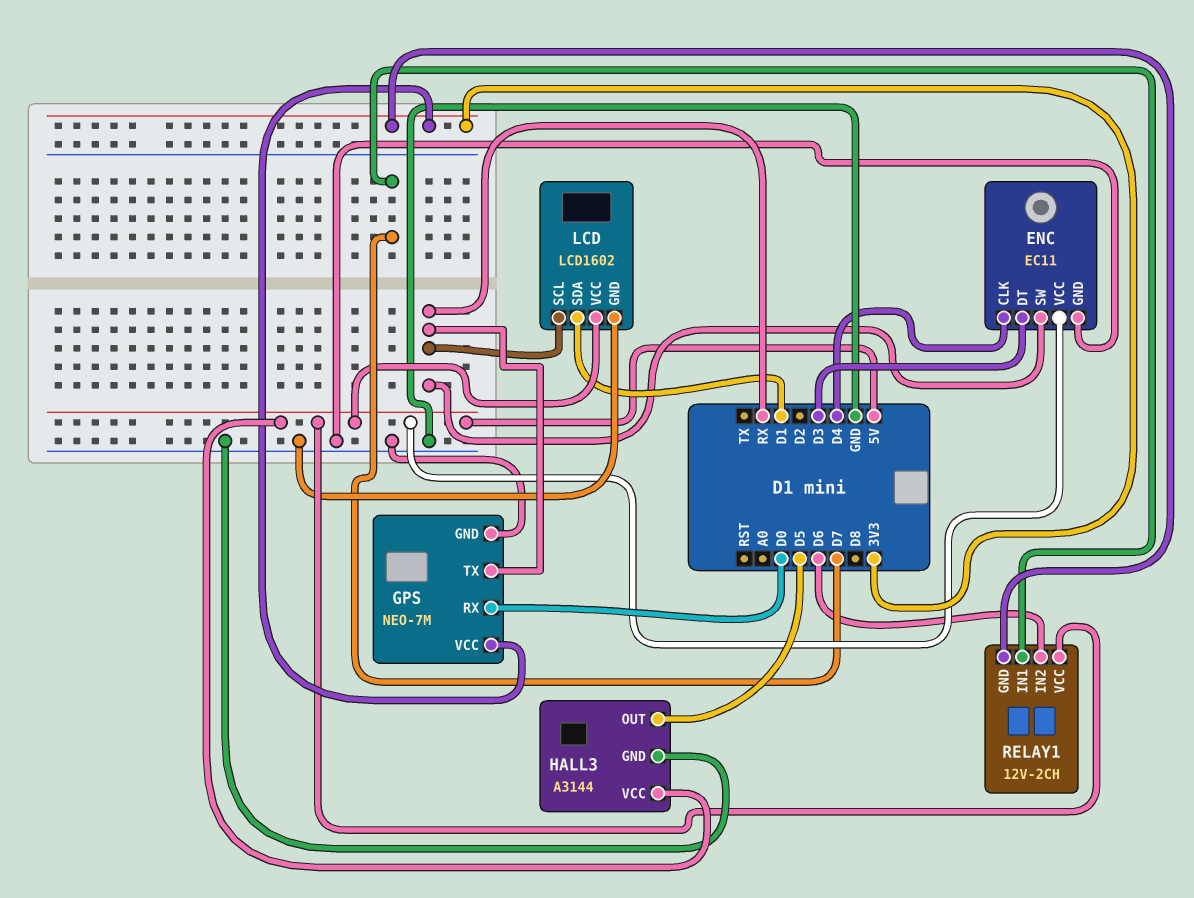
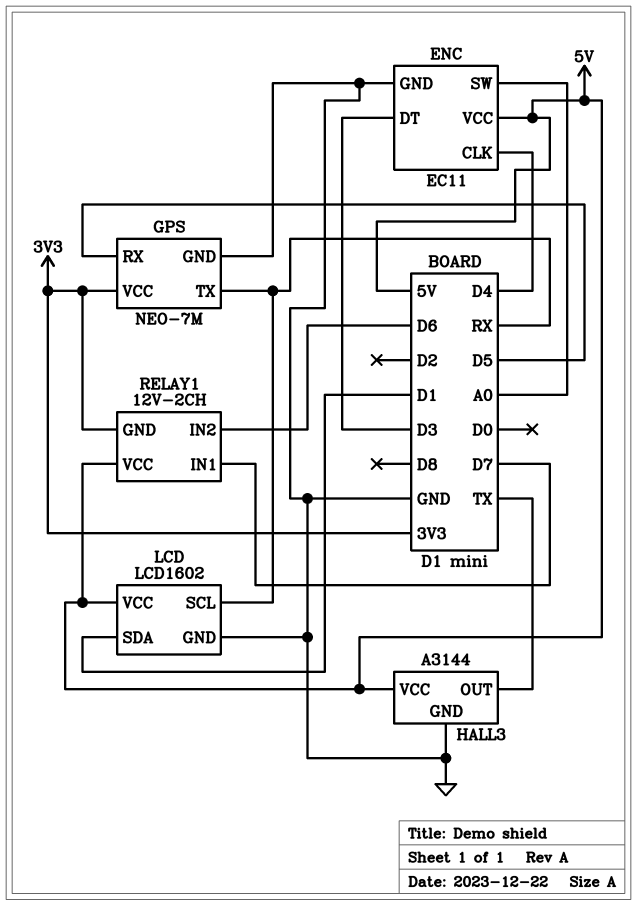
ENC pin SW: RX -> A0
GPS pin RX: D0 -> D5
HALL3 pin OUT: D5 -> TX

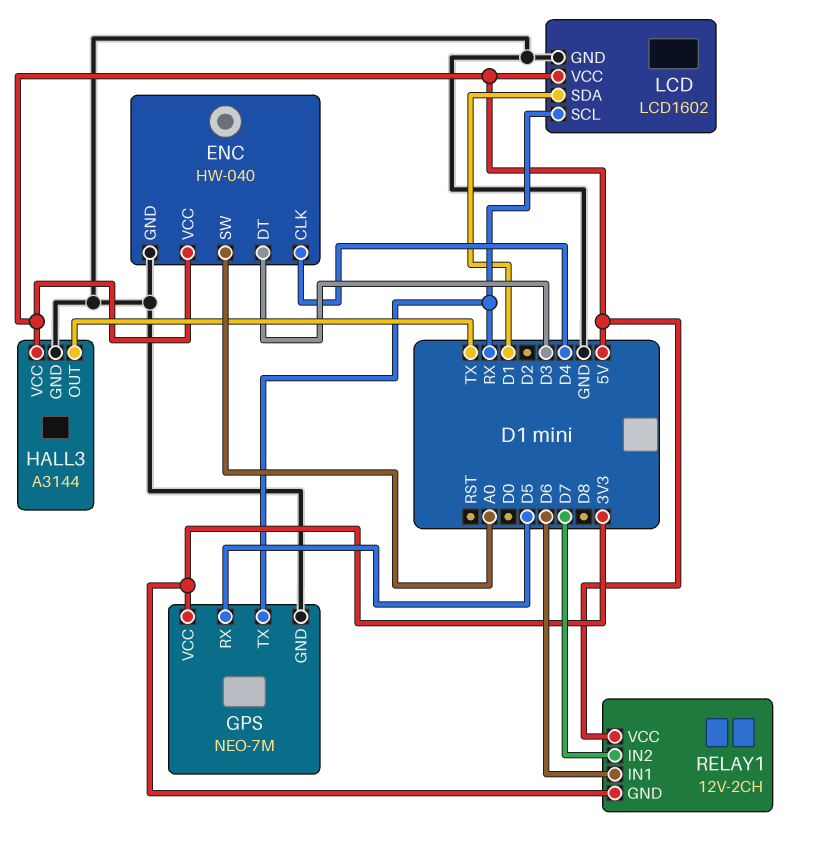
ENC: EC11 -> HW-040
RELAY1 pin IN1: D7 -> D6
RELAY1 pin IN2: D6 -> D7

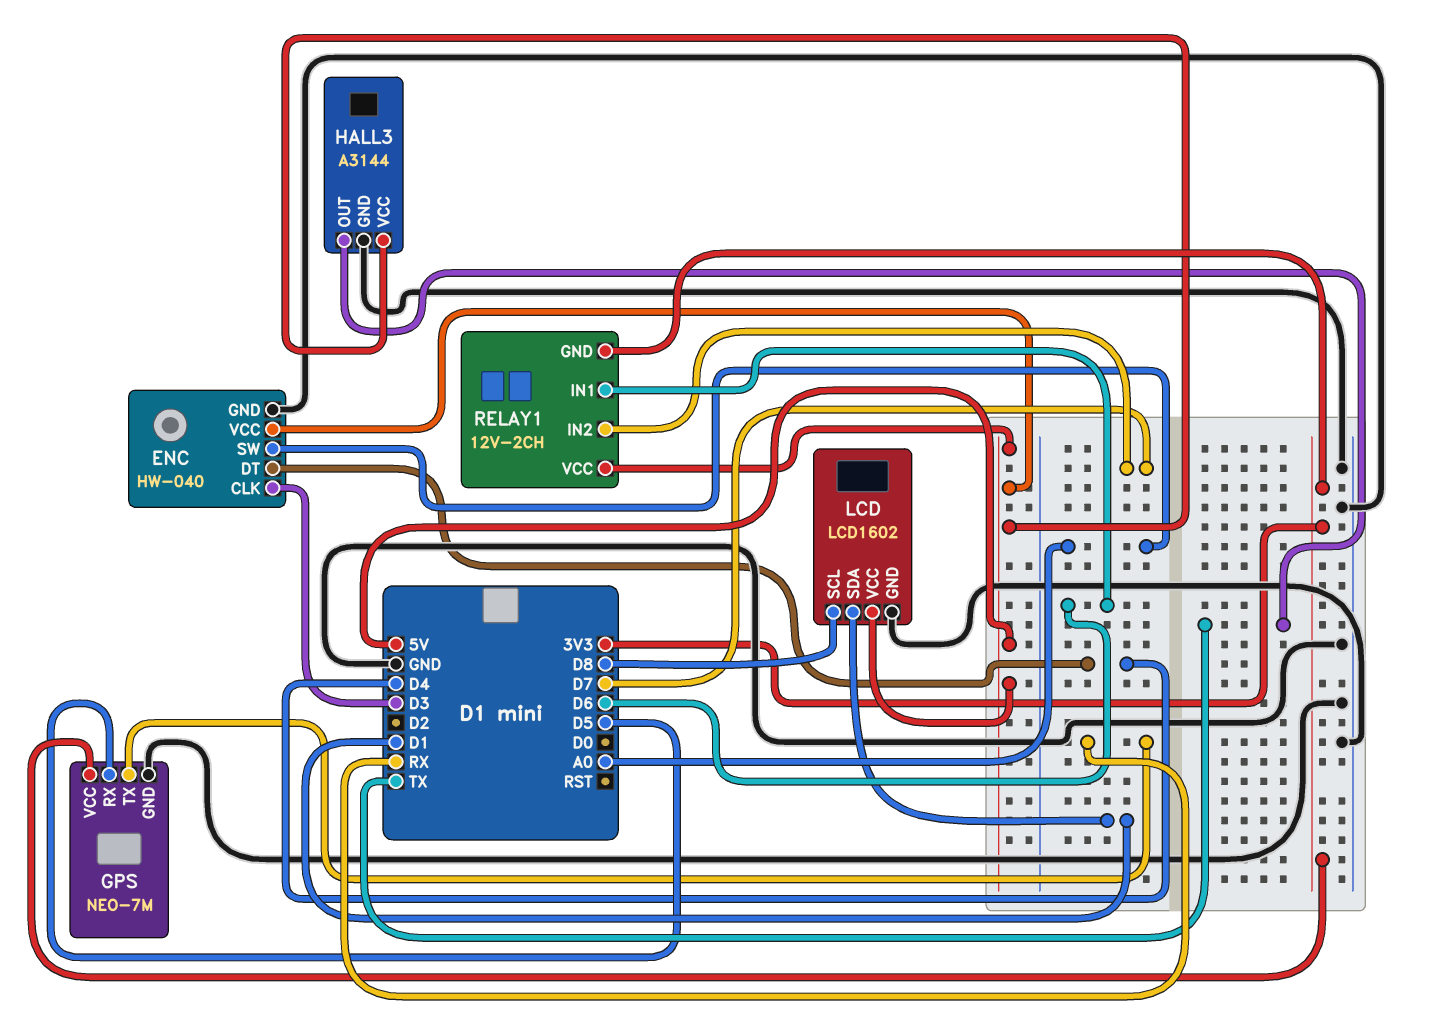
ENC pin CLK: D4 -> D3
ENC pin DT: D3 -> D4
LCD pin SCL: RX -> D8

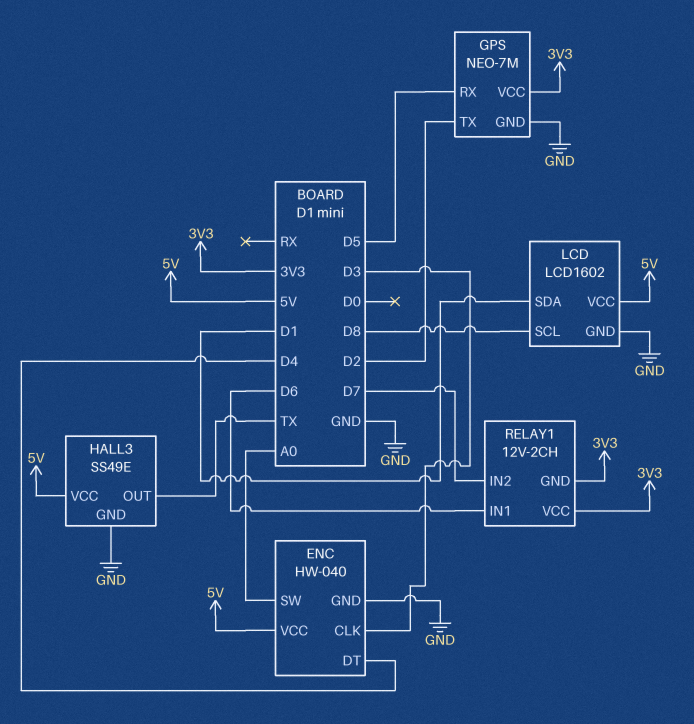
GPS pin TX: RX -> D2
HALL3: A3144 -> SS49E
RELAY1 pin VCC: 5V -> 3V3

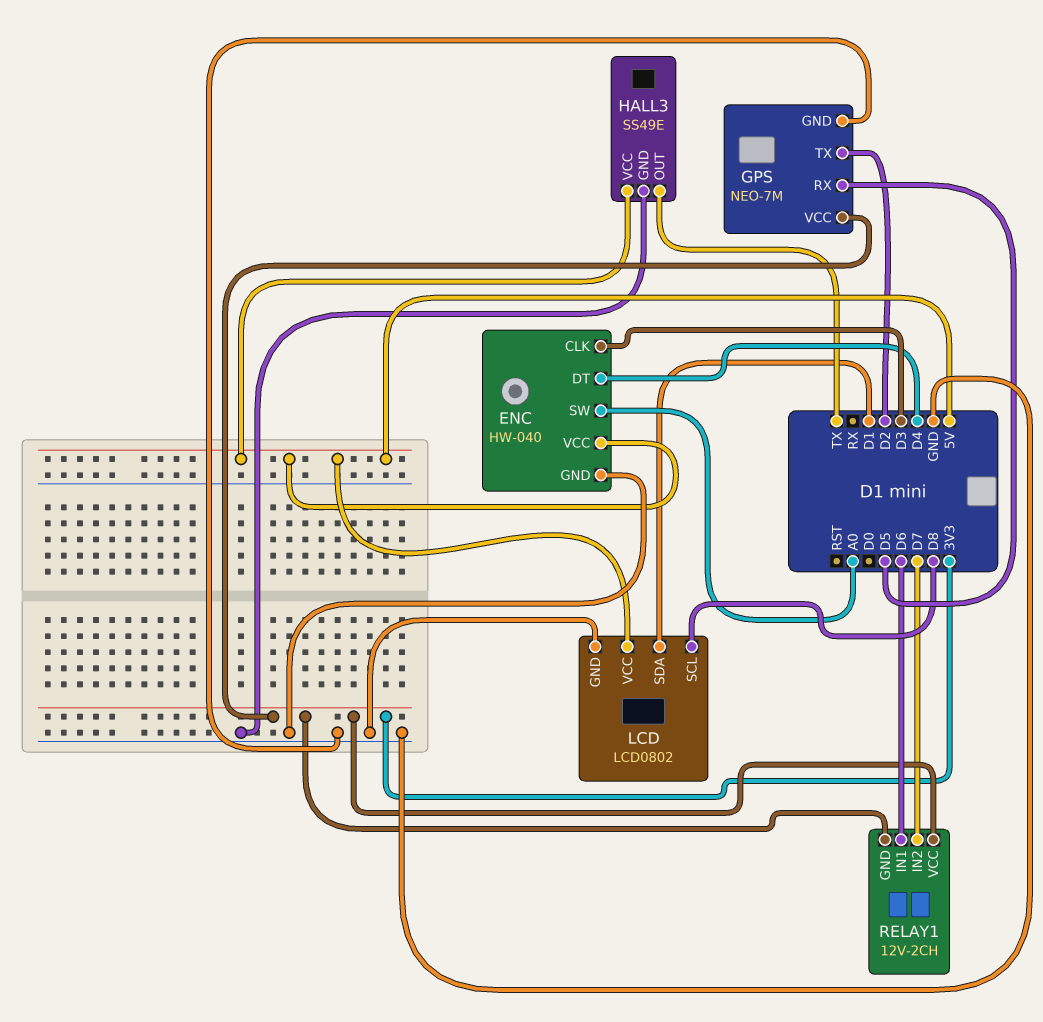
LCD: LCD1602 -> LCD0802

